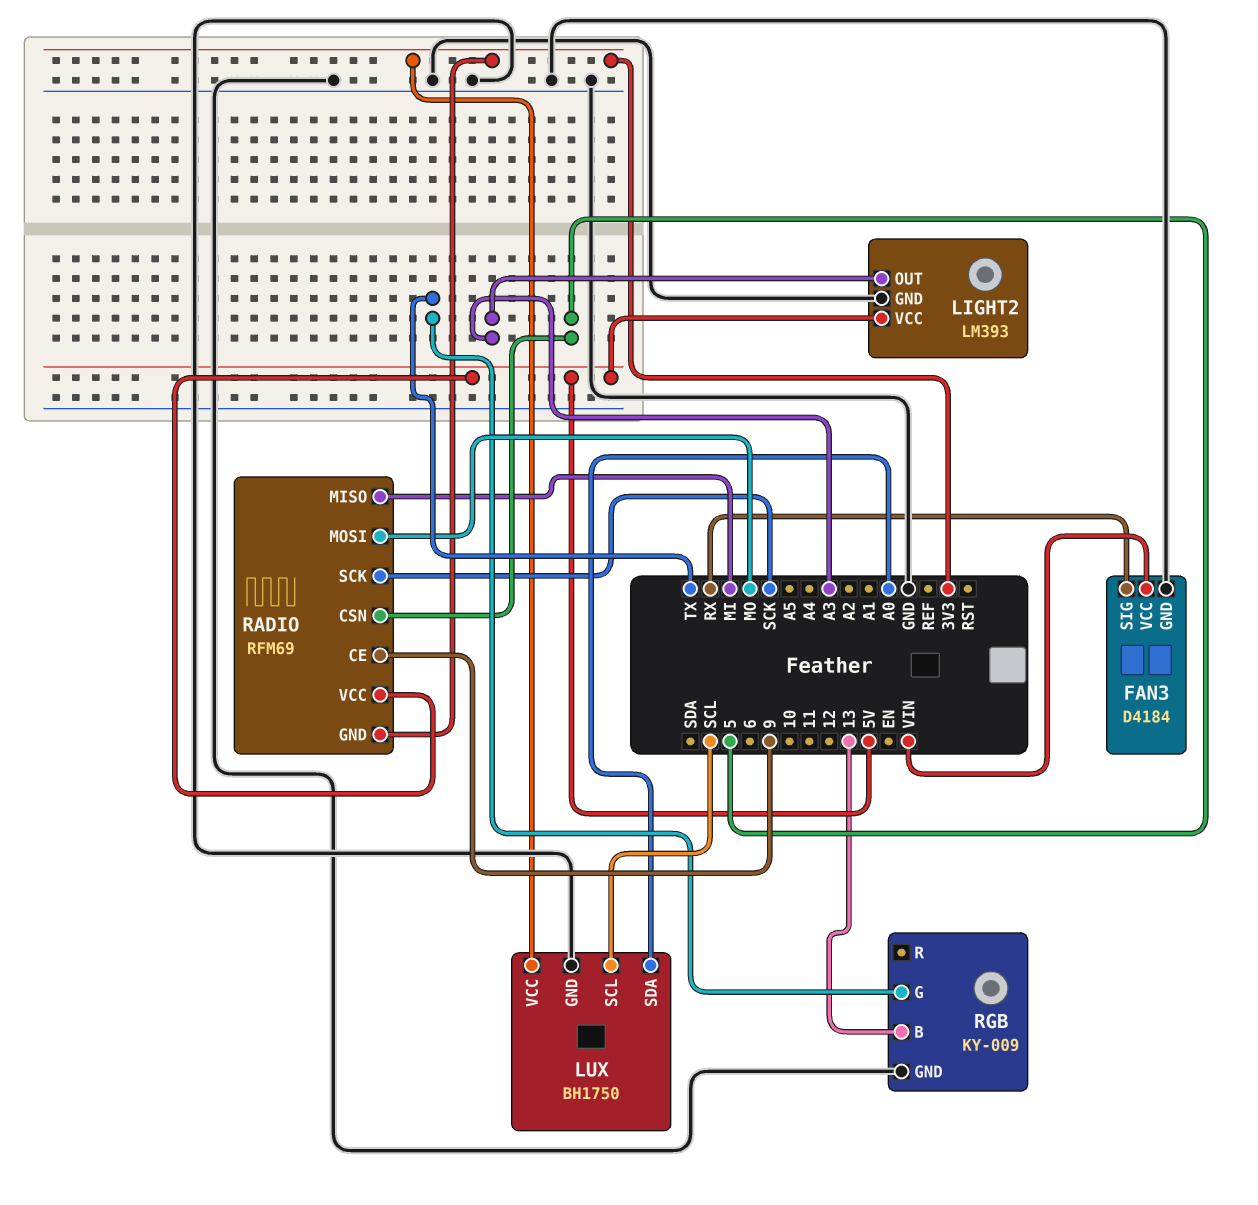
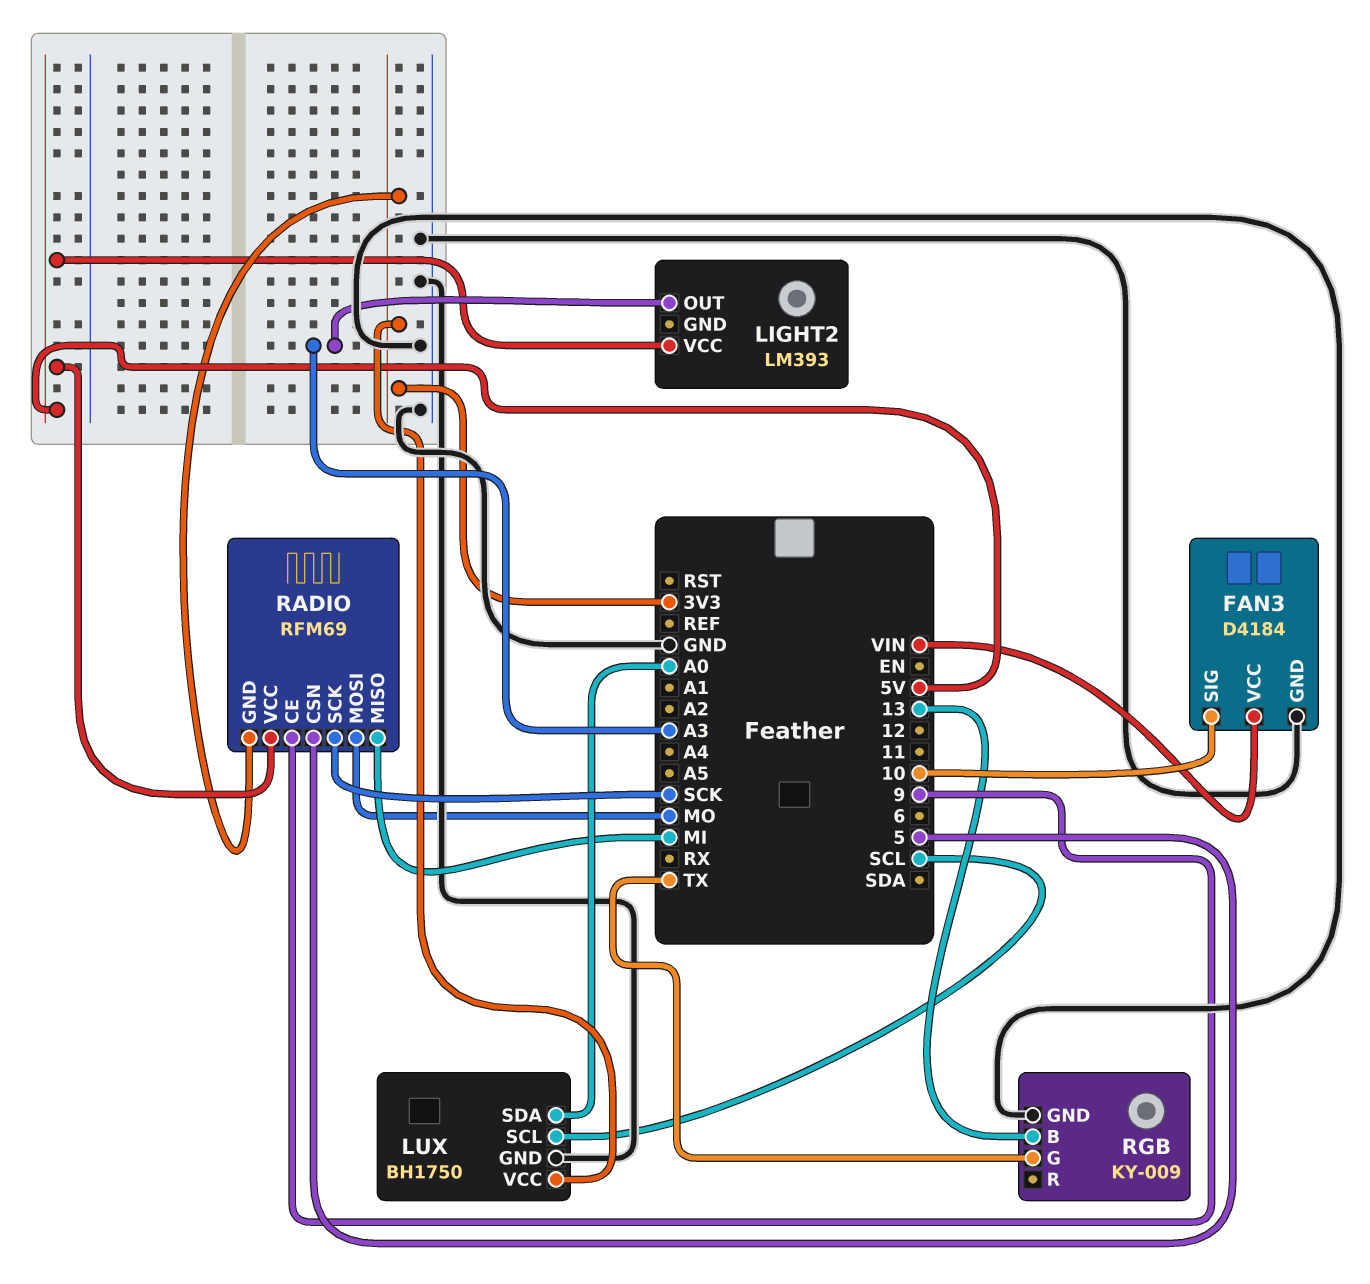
FAN3 pin SIG: RX -> 10
LIGHT2 pin GND: GND -> none

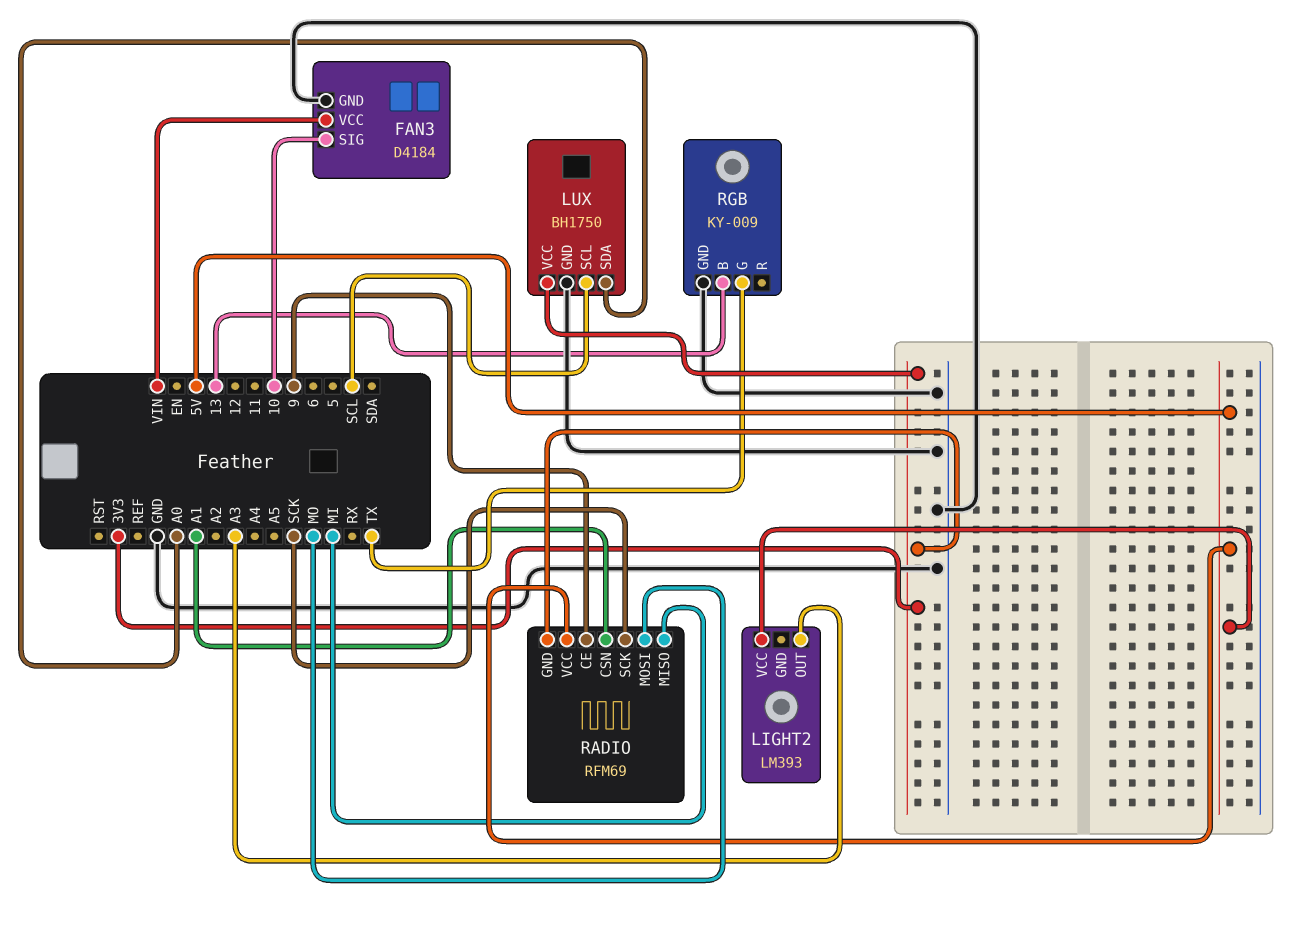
RADIO pin CSN: 5 -> A1

